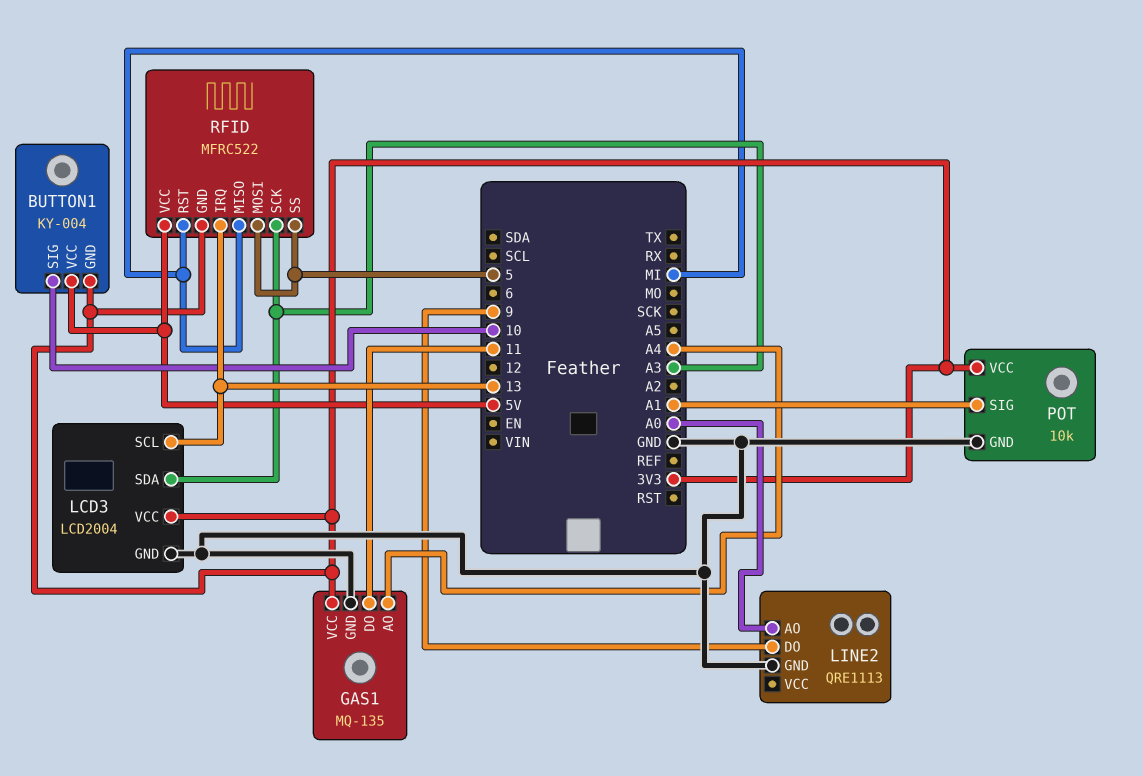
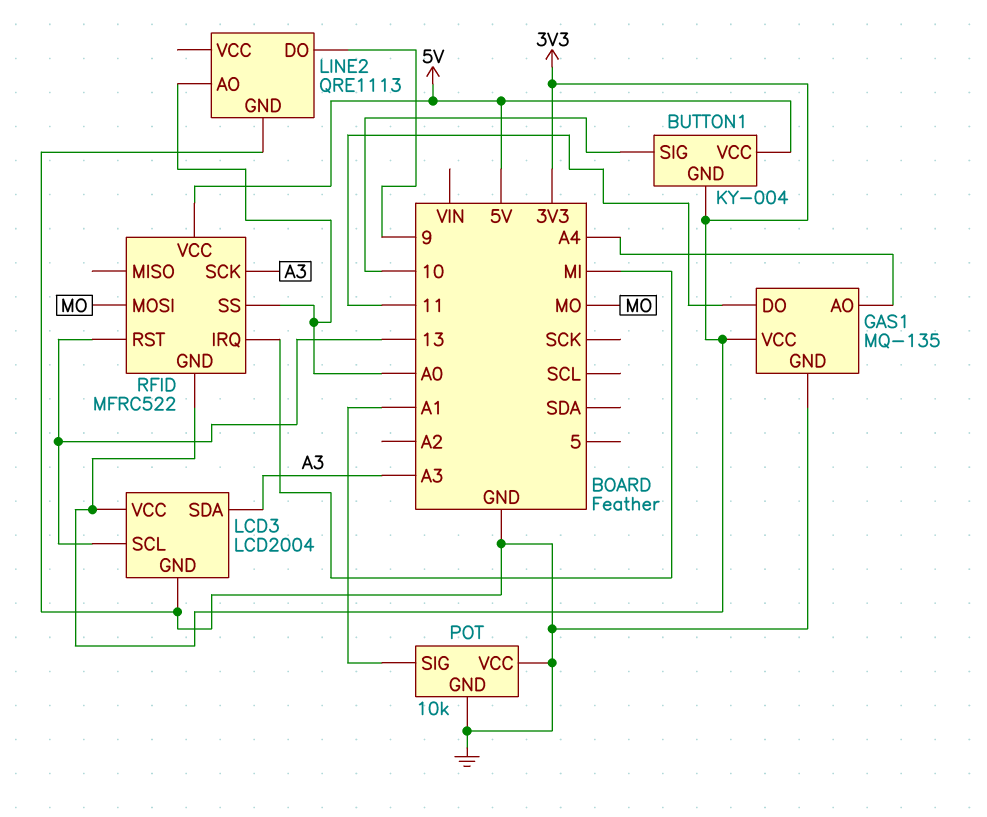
POT pin VCC: 3V3 -> GND
RFID pin IRQ: 13 -> MI
RFID pin MISO: MI -> none
RFID pin MOSI: 5 -> MO
RFID pin RST: MI -> 13
RFID pin SS: 5 -> A0

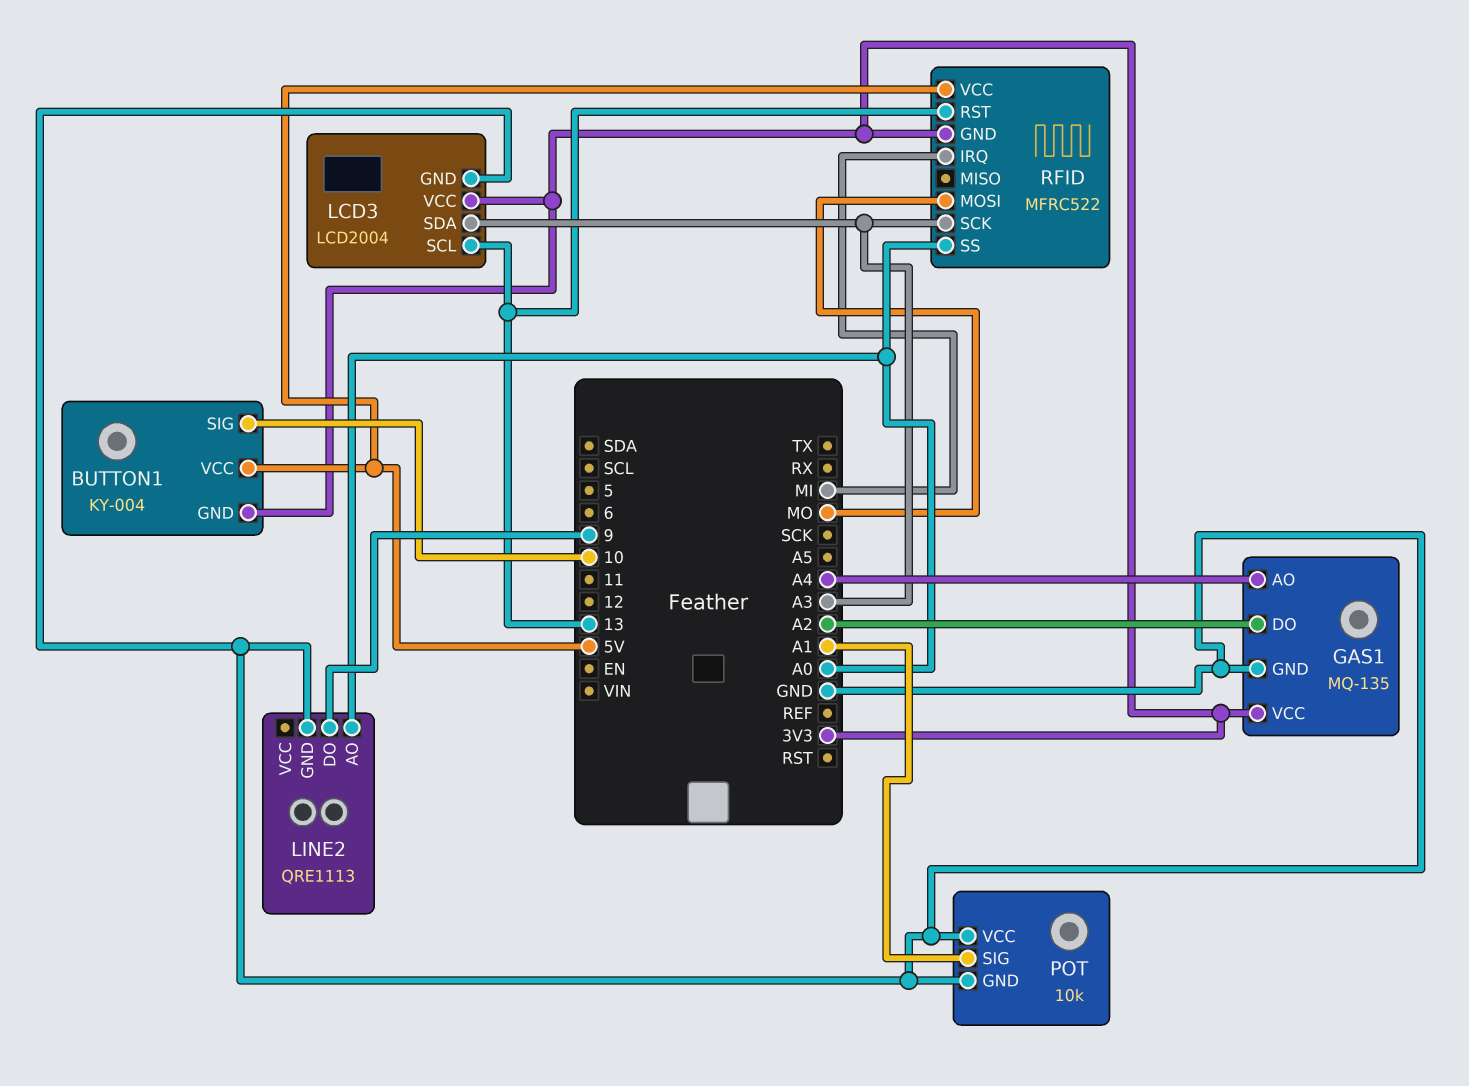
GAS1 pin DO: 11 -> A2

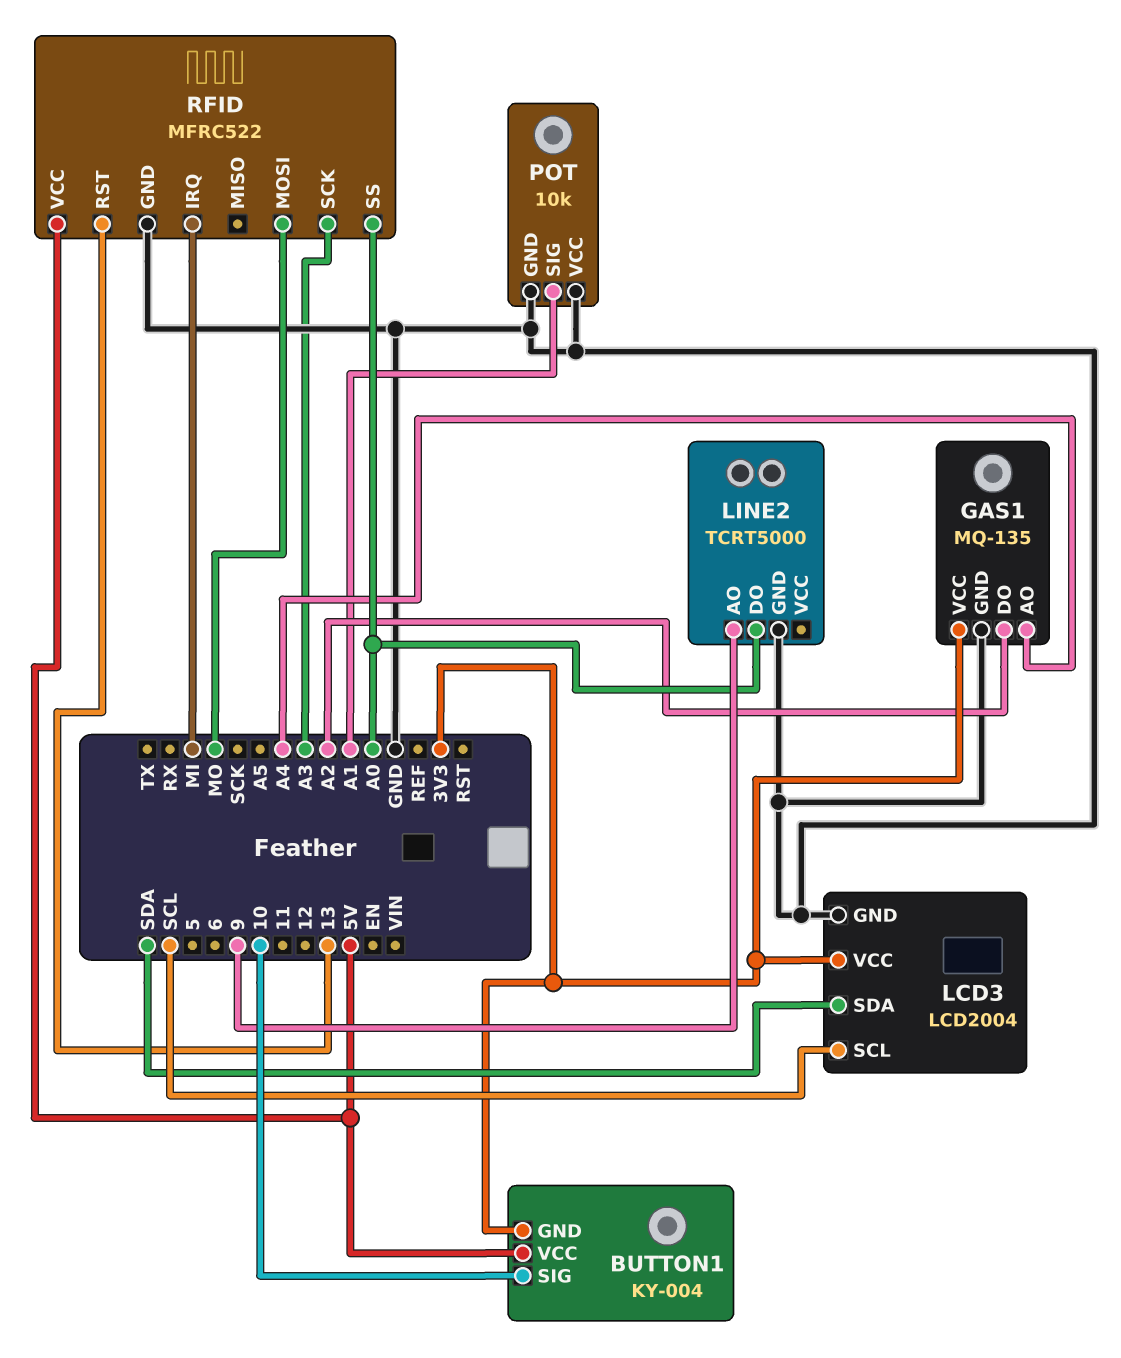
LCD3 pin SCL: 13 -> SCL
LCD3 pin SDA: A3 -> SDA
LINE2: QRE1113 -> TCRT5000
LINE2 pin AO: A0 -> 9
LINE2 pin DO: 9 -> A0
RFID pin GND: 3V3 -> GND

